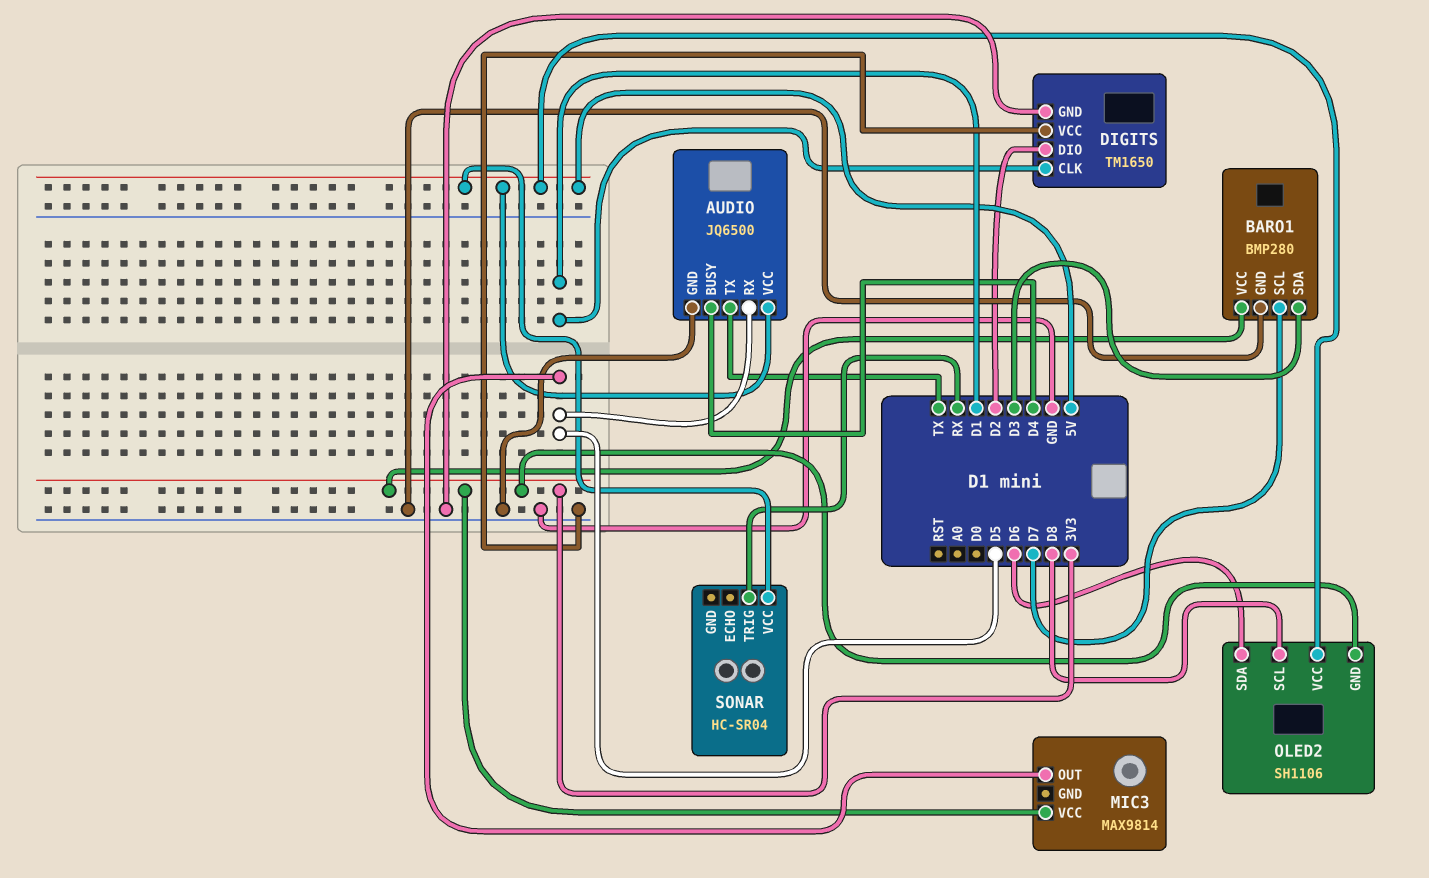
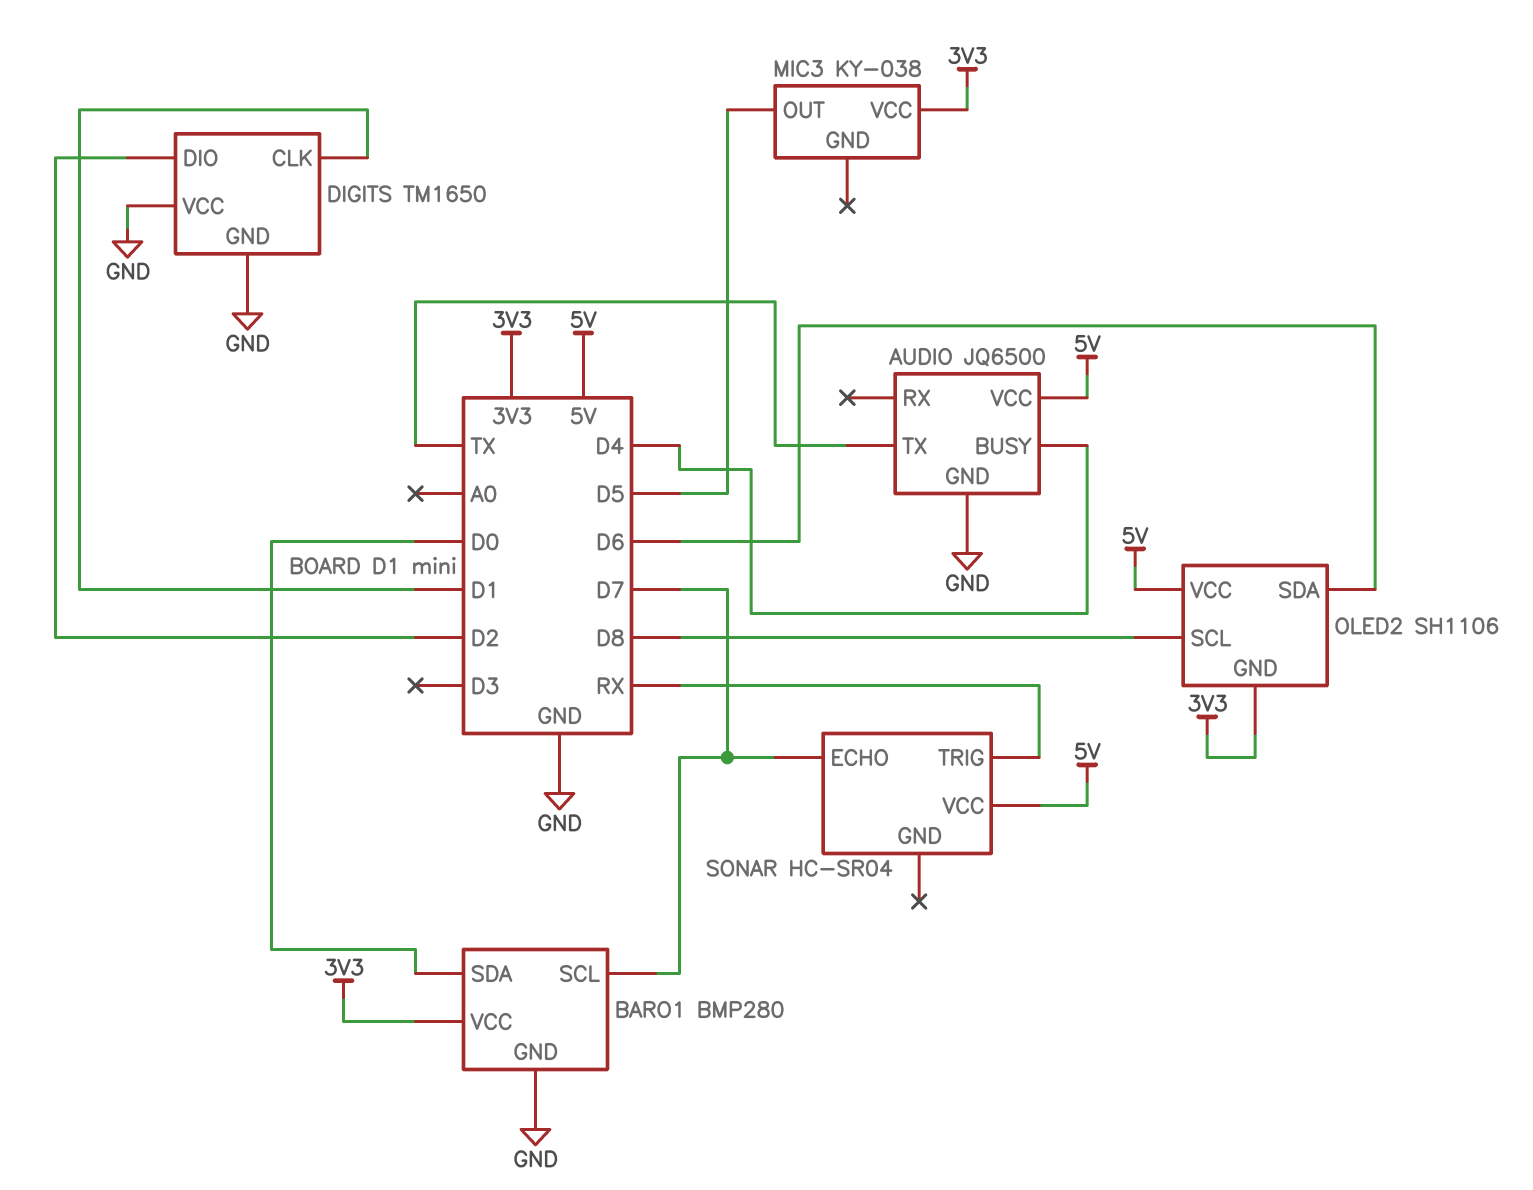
AUDIO pin RX: D5 -> none
BARO1 pin SDA: D3 -> D0
MIC3: MAX9814 -> KY-038
SONAR pin ECHO: none -> D7

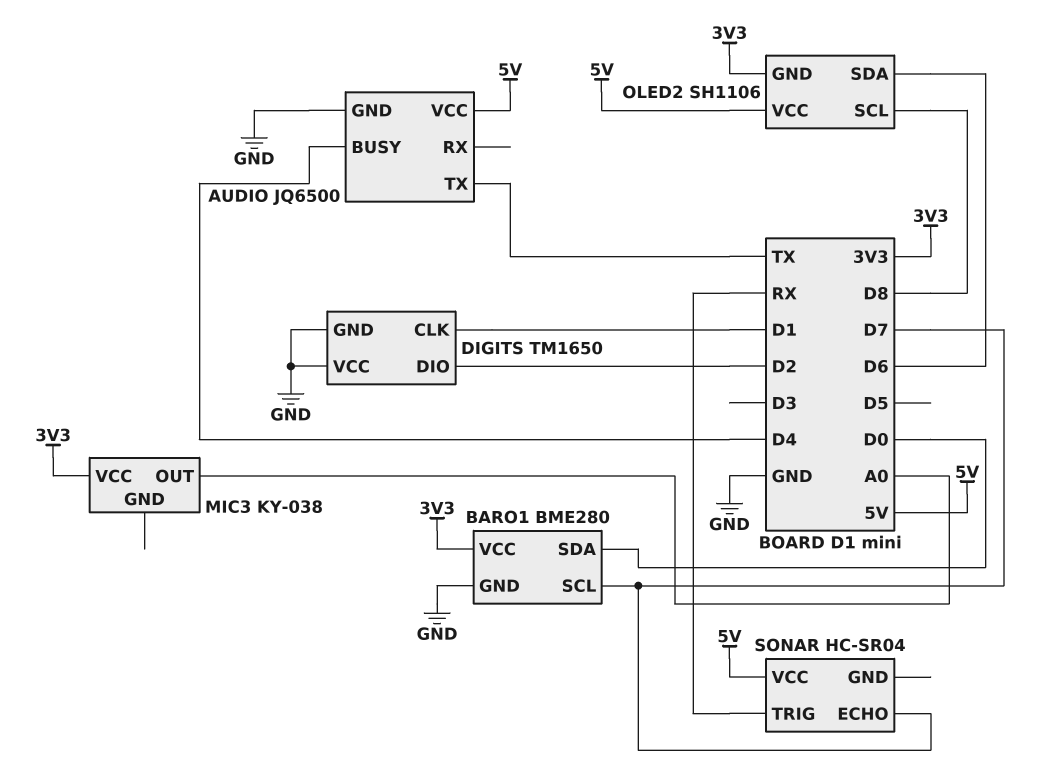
BARO1: BMP280 -> BME280
MIC3 pin OUT: D5 -> A0

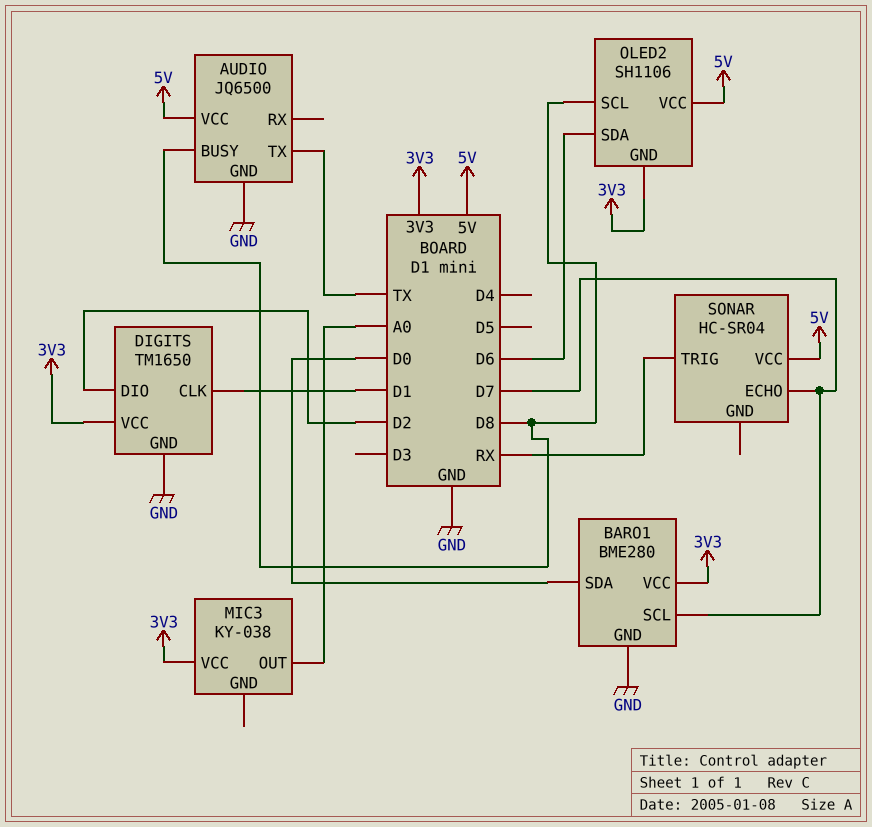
AUDIO pin BUSY: D4 -> D8
DIGITS pin VCC: GND -> 3V3

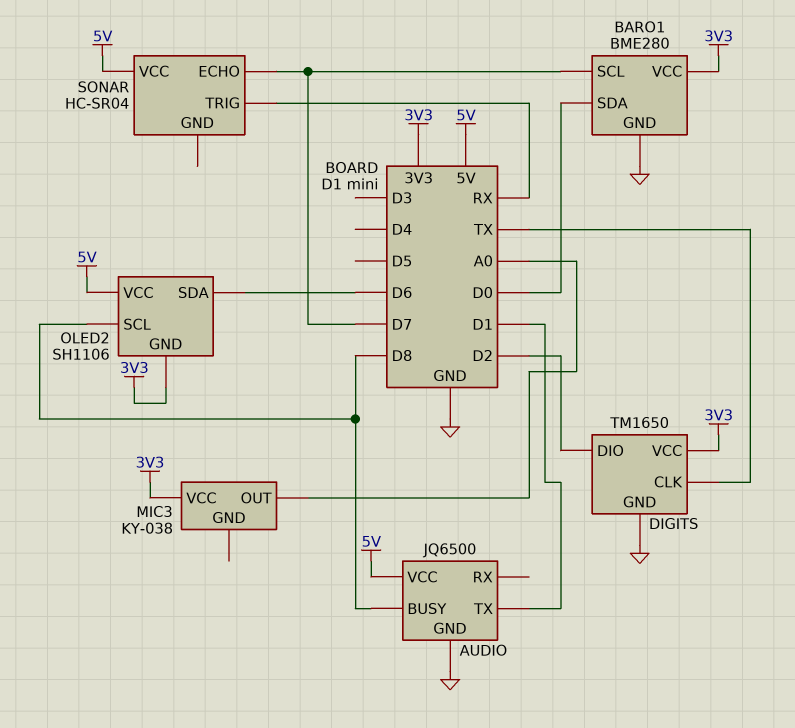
AUDIO pin TX: TX -> D1
DIGITS pin CLK: D1 -> TX

